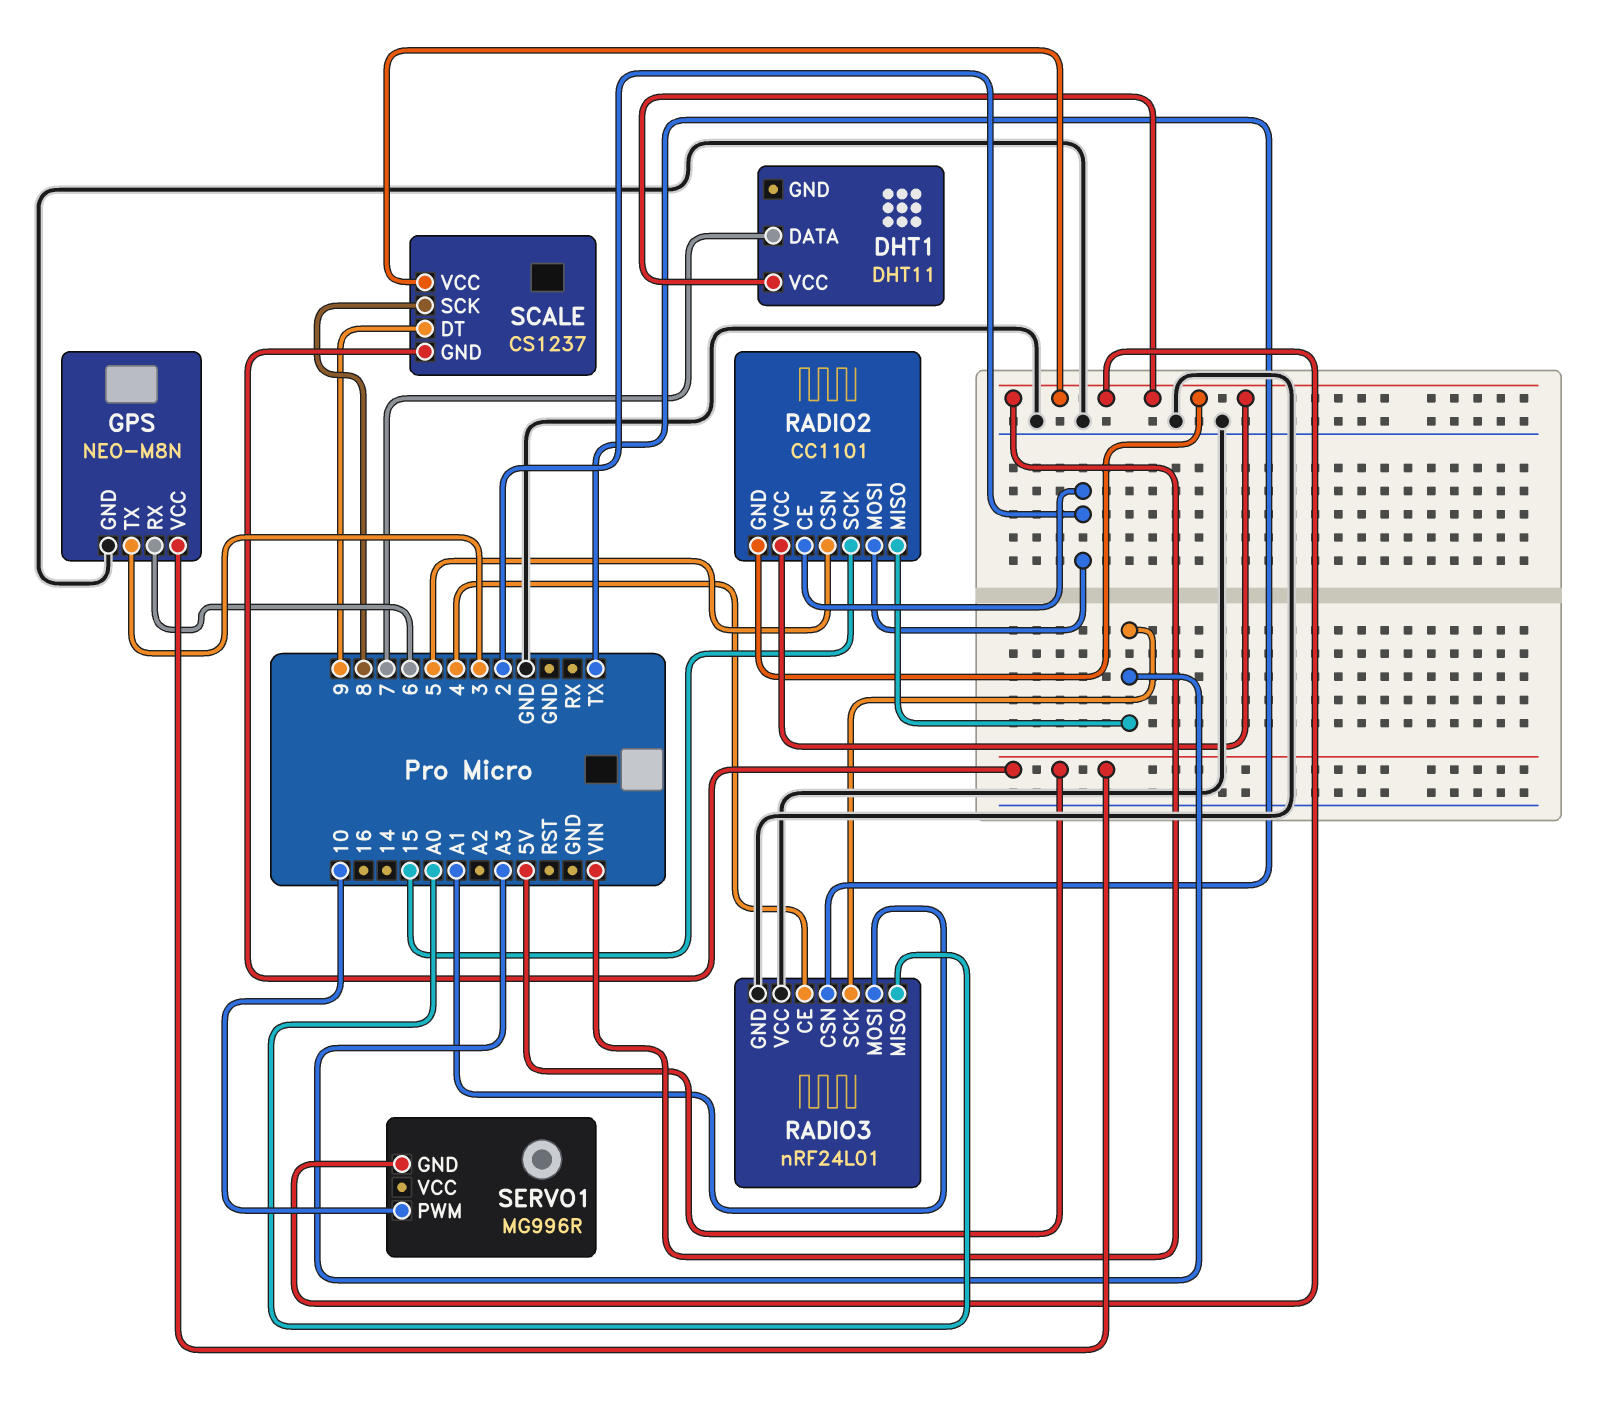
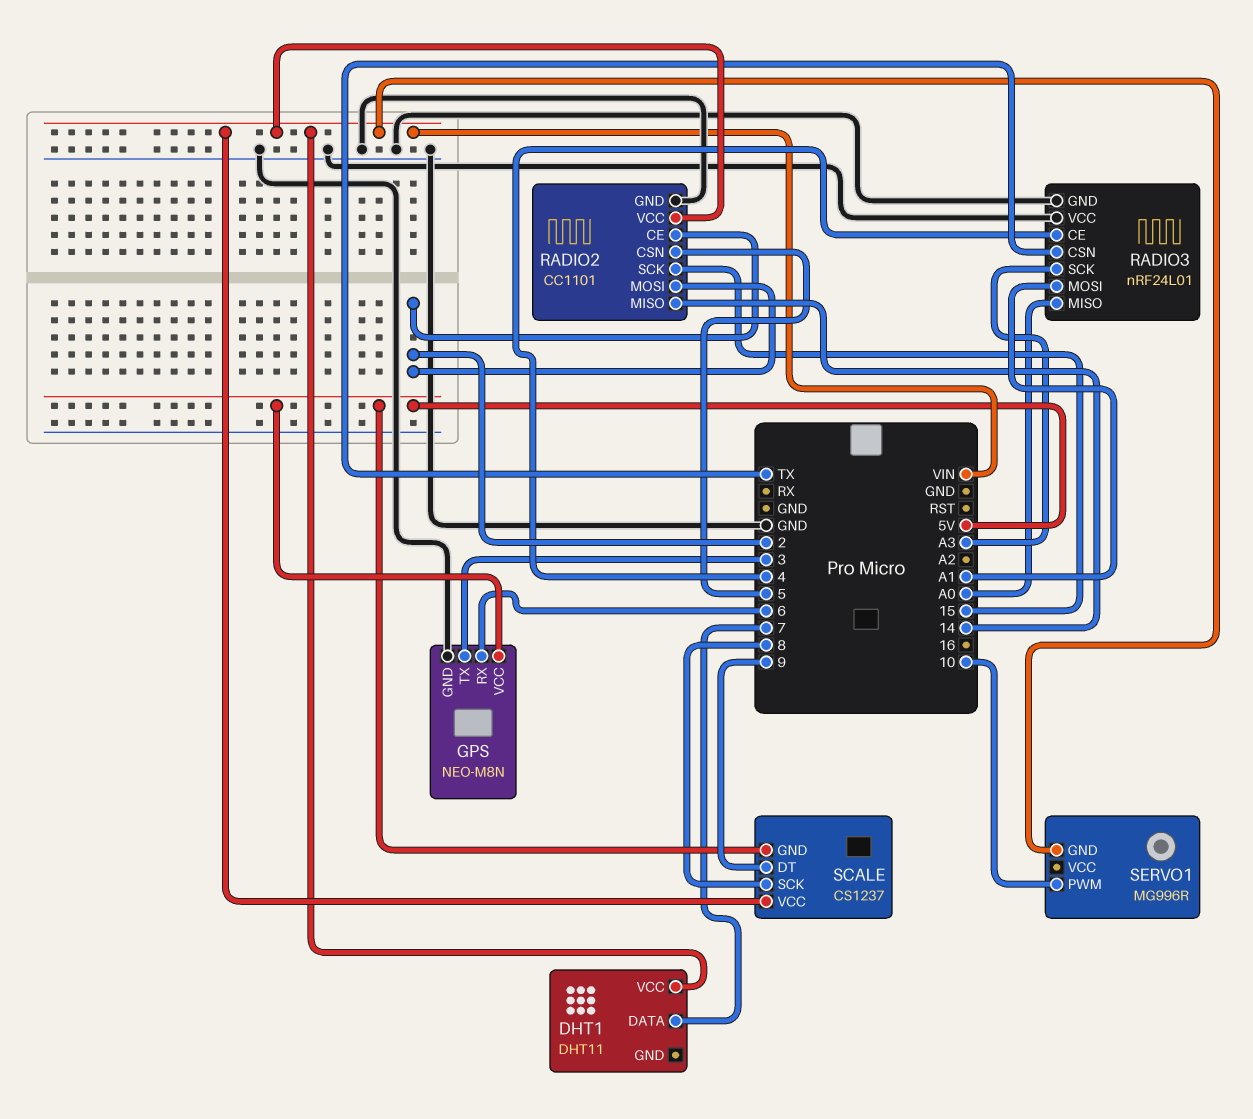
RADIO2 pin GND: VIN -> GND
RADIO2 pin MISO: A3 -> 14

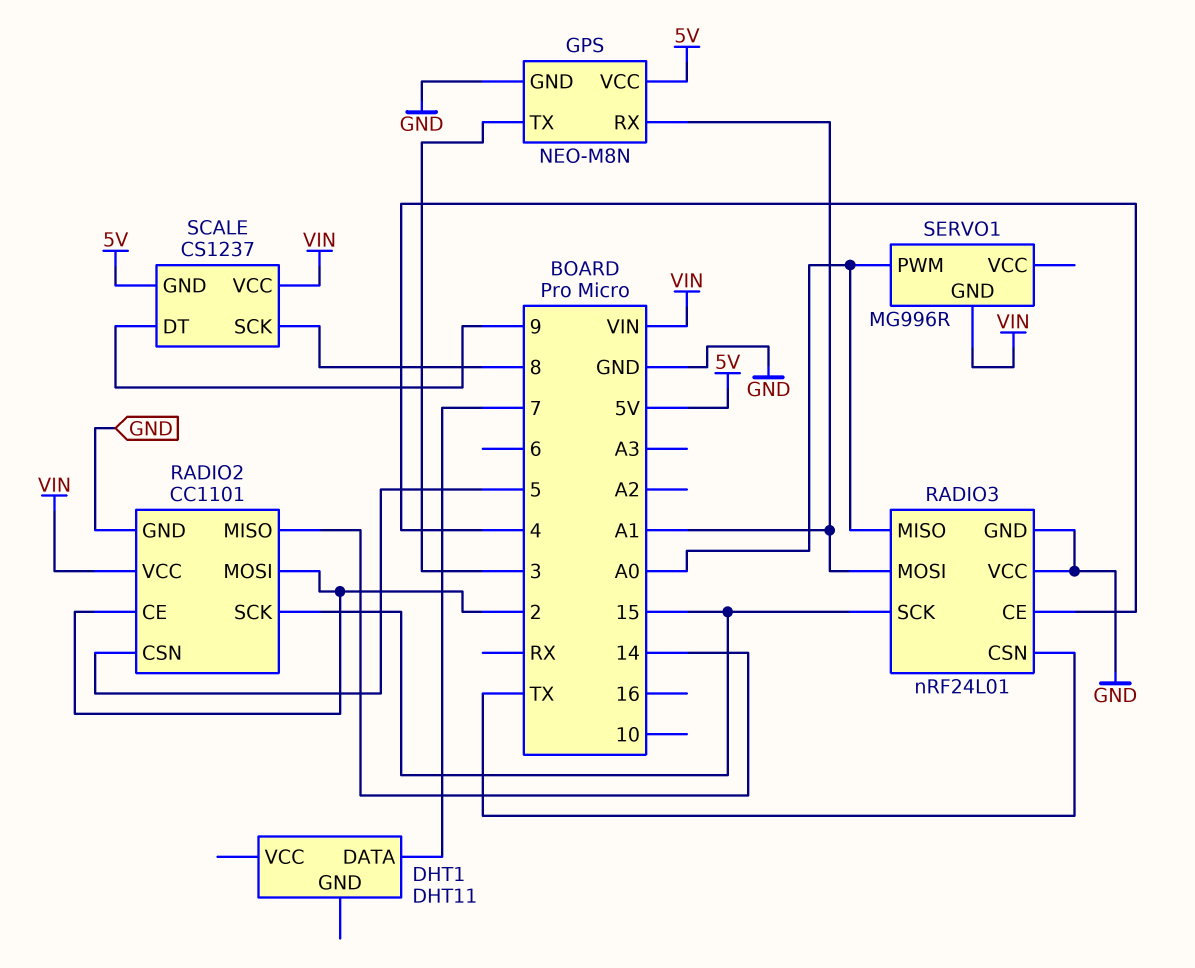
DHT1 pin VCC: VIN -> none
GPS pin RX: 6 -> A1
RADIO3 pin SCK: A3 -> 15
SERVO1 pin PWM: 10 -> A0

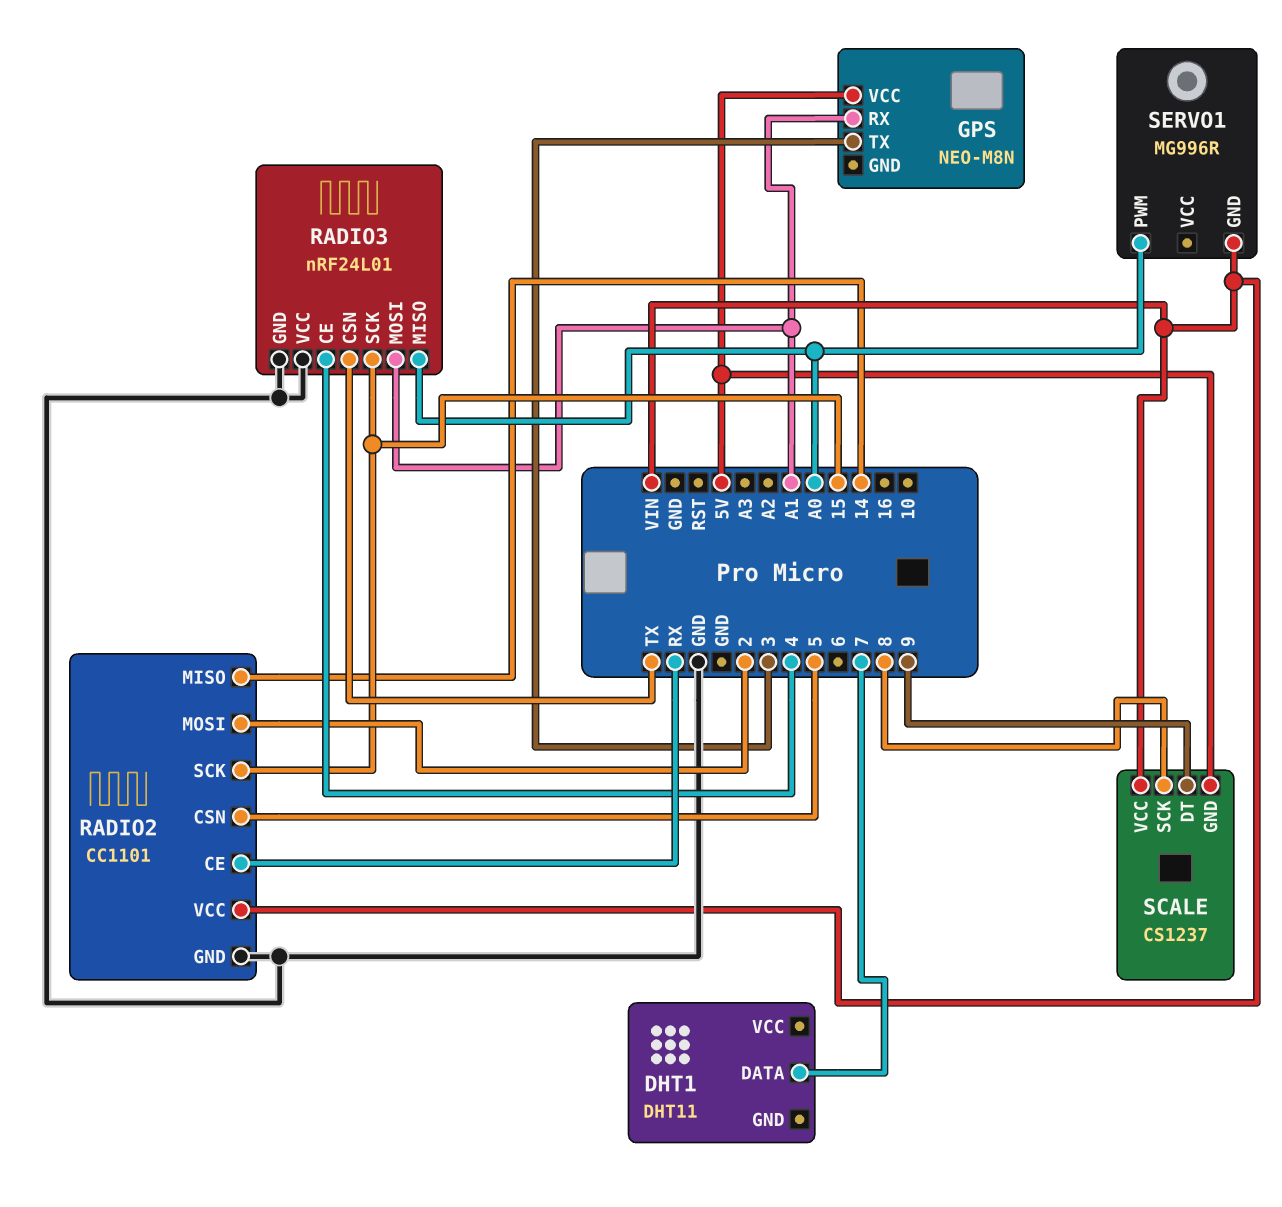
GPS pin GND: GND -> none
RADIO2 pin CE: 2 -> RX

